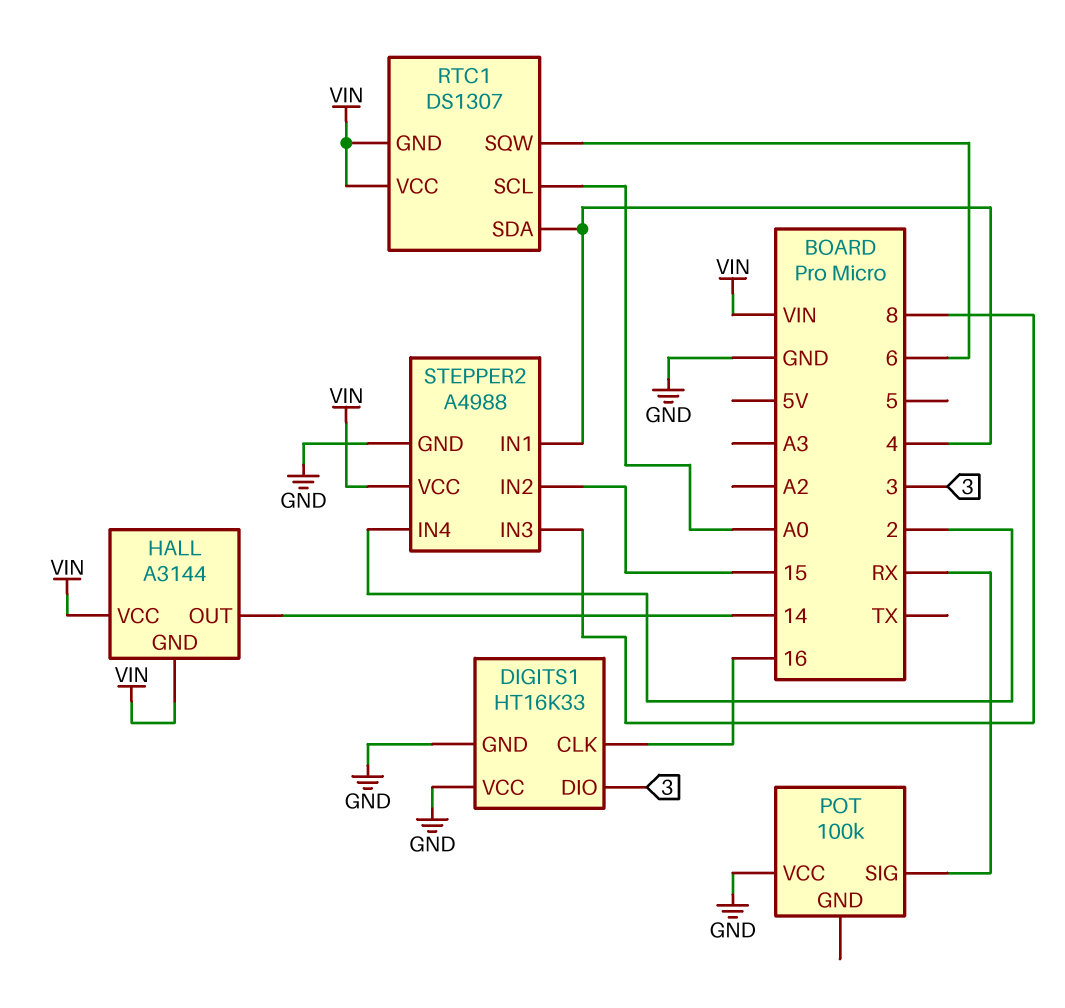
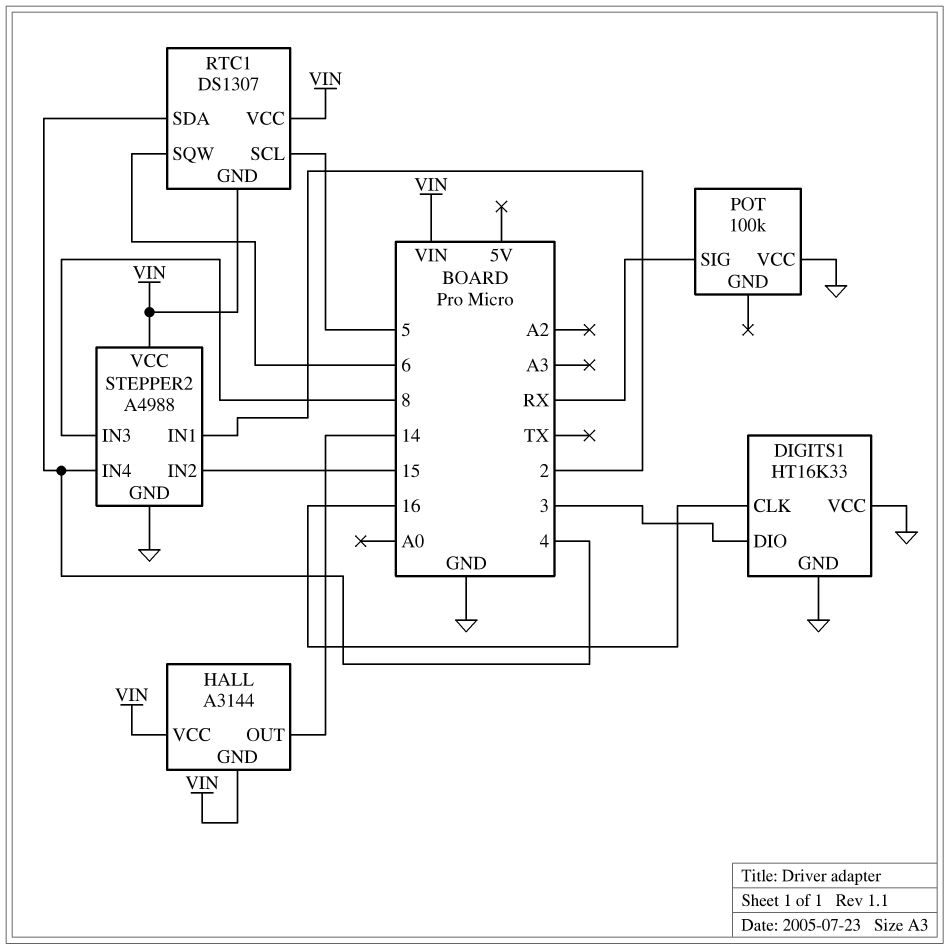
RTC1 pin SCL: A0 -> 5
STEPPER2 pin IN1: 4 -> 2
STEPPER2 pin IN4: 2 -> 4

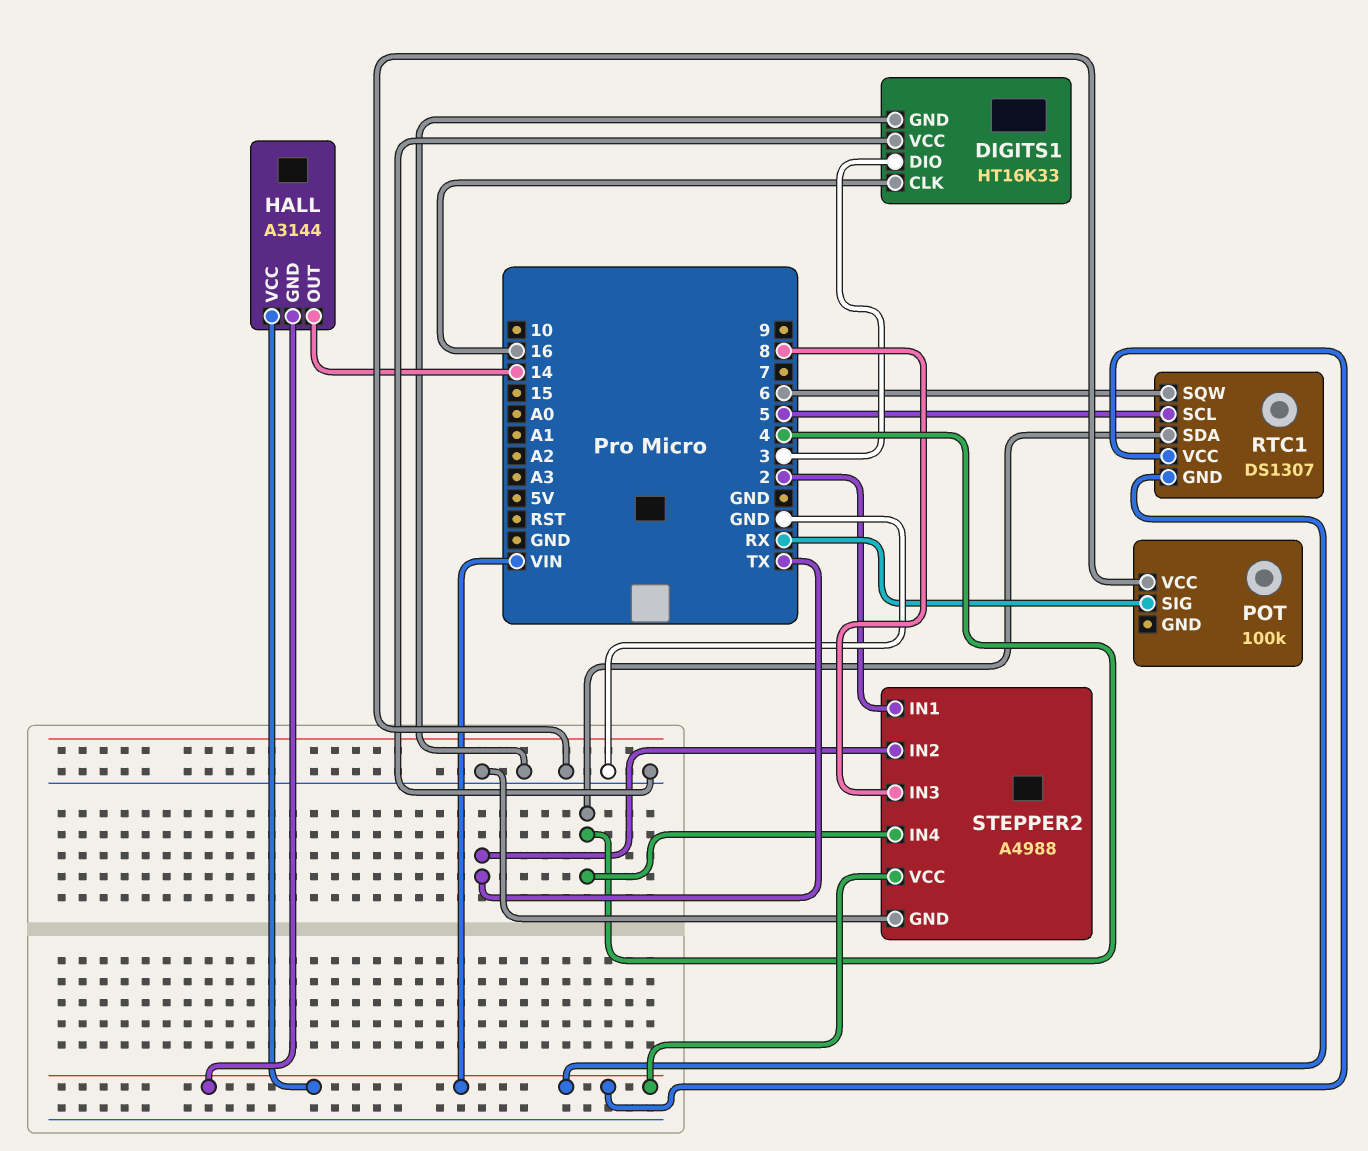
STEPPER2 pin IN2: 15 -> TX

